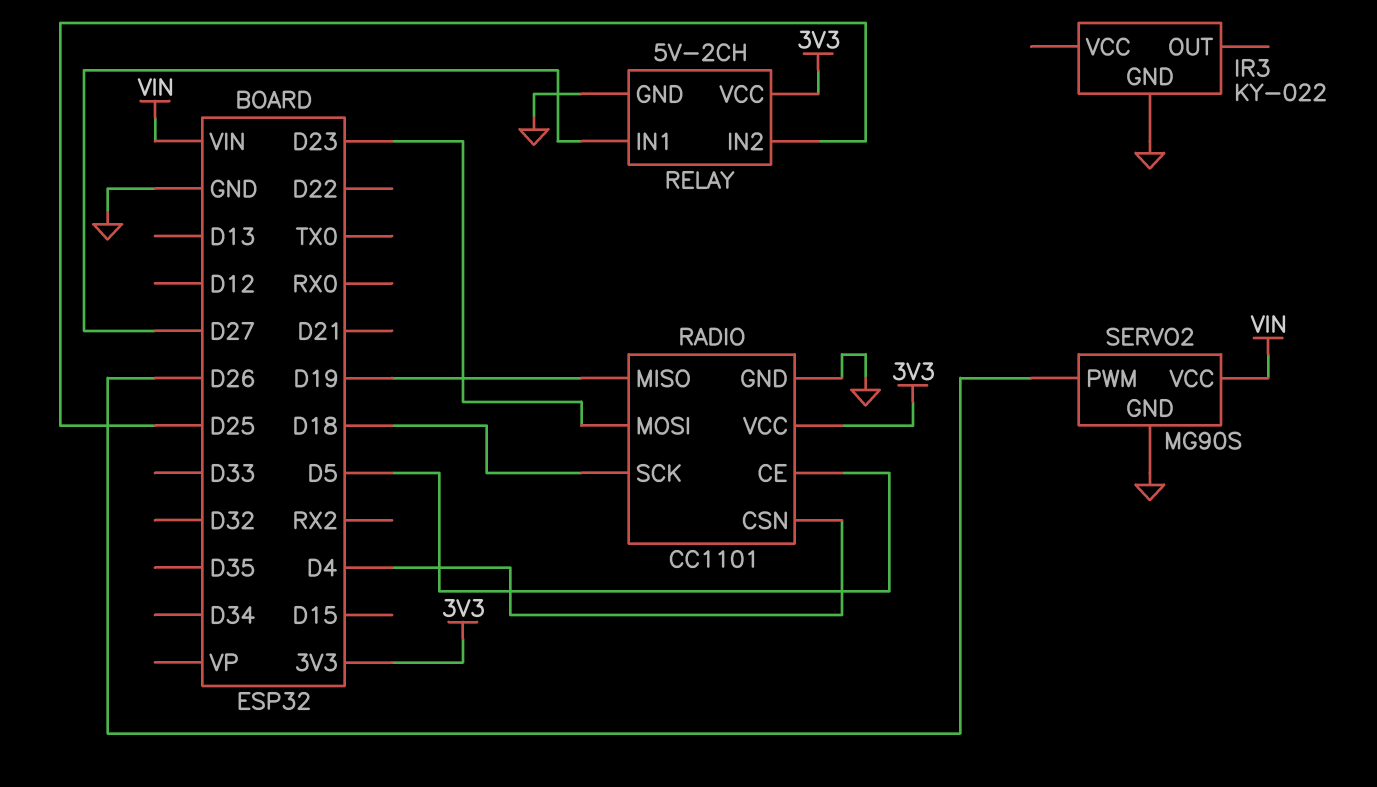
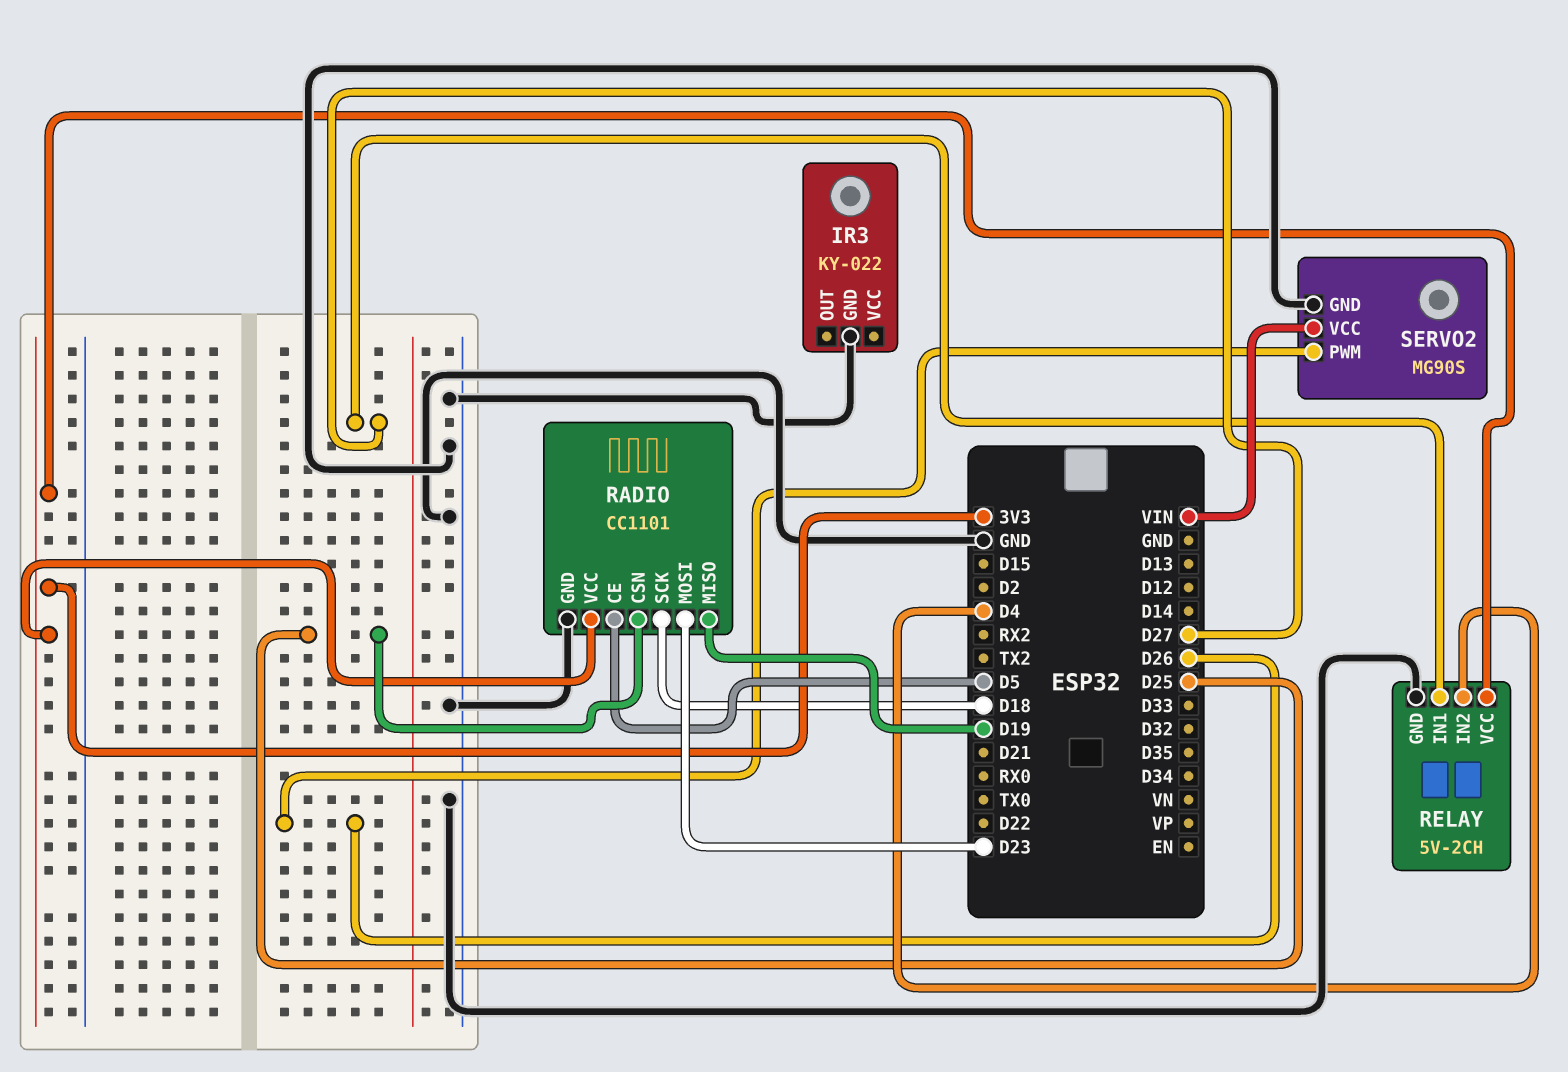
RADIO pin CSN: D4 -> D25
RELAY pin IN2: D25 -> D4

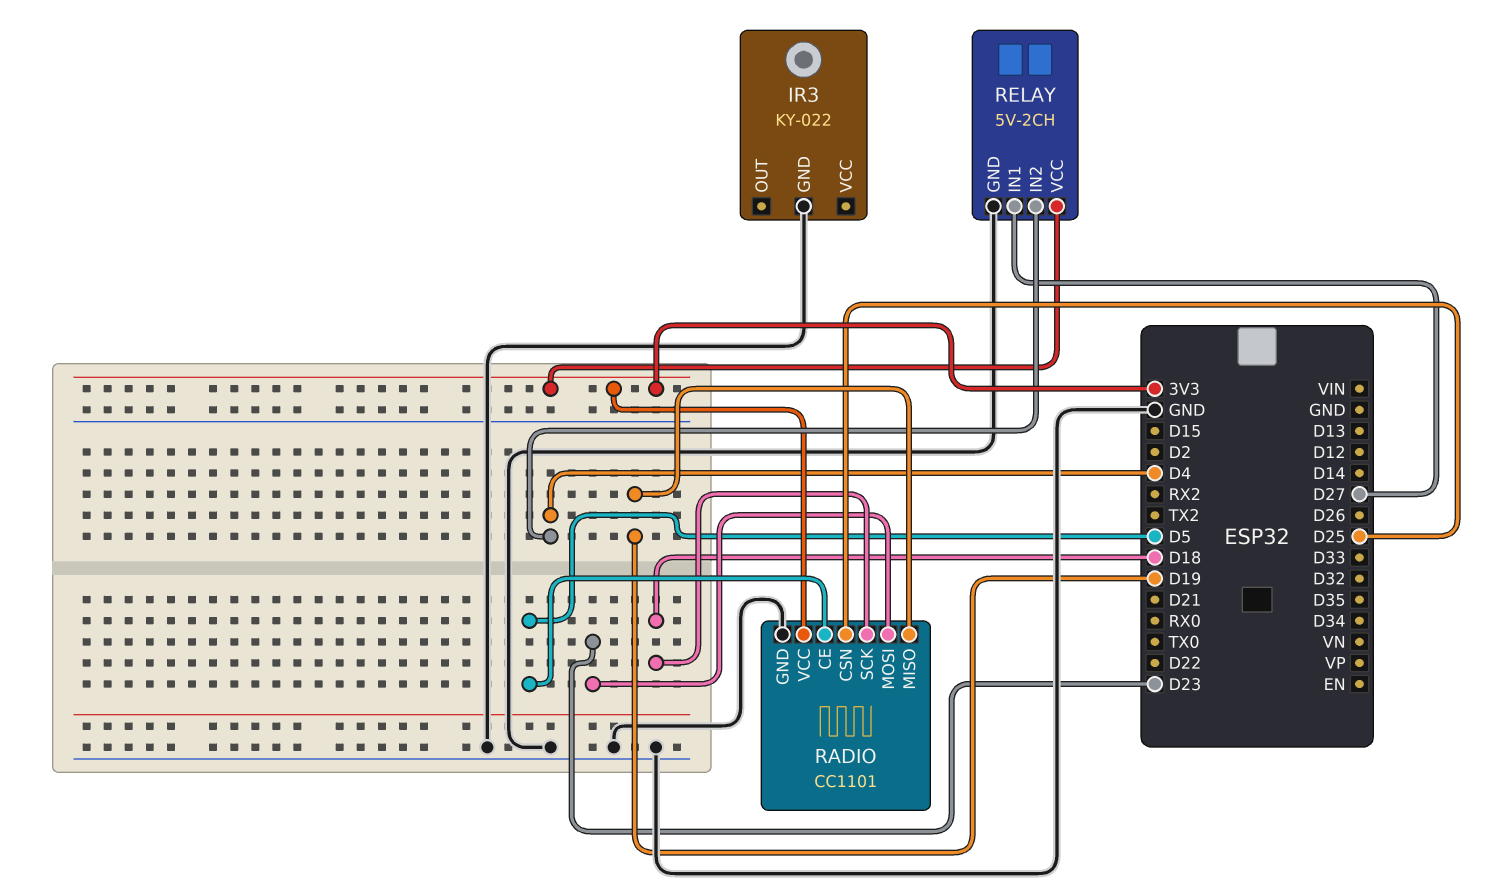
SERVO2: MG90S -> none
SERVO2 pin GND: GND -> none
SERVO2 pin PWM: D26 -> none
SERVO2 pin VCC: VIN -> none

